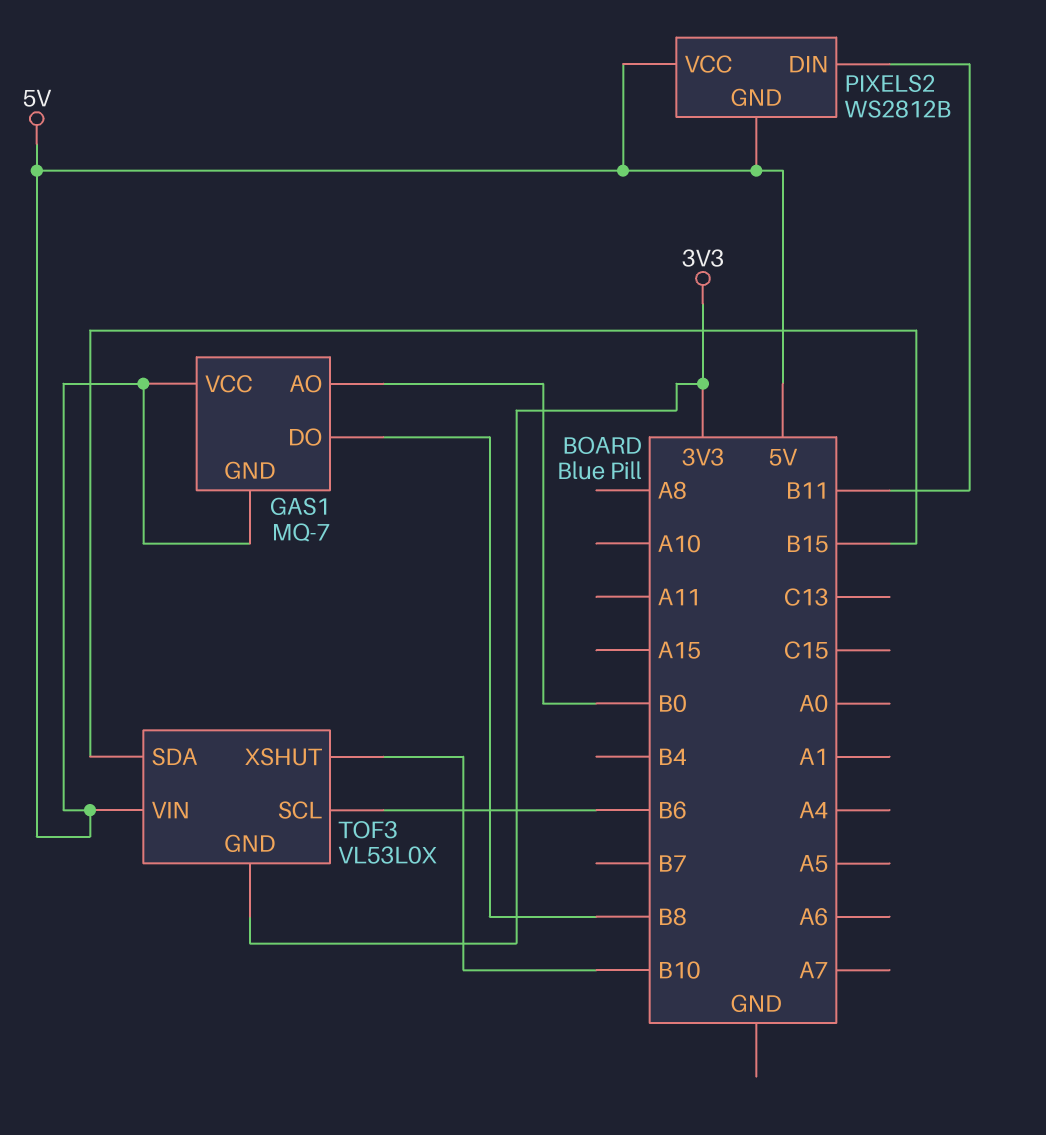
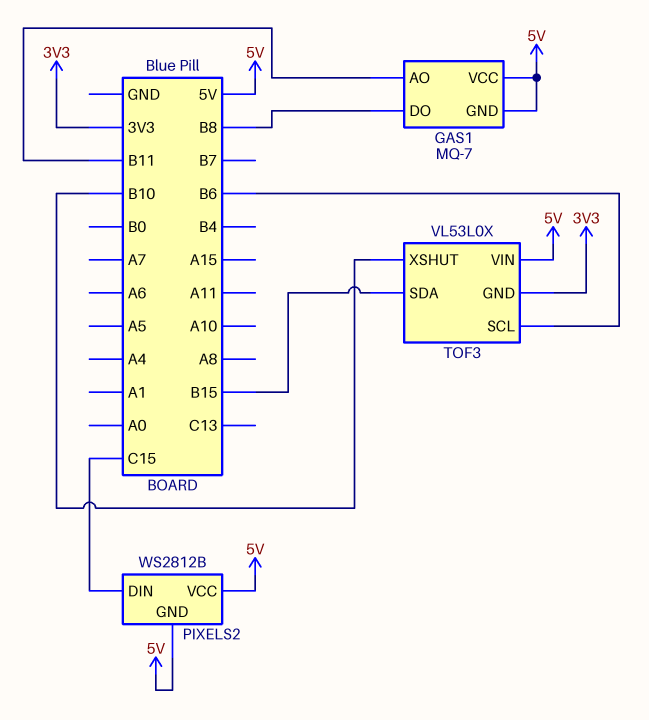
GAS1 pin AO: B0 -> B11
PIXELS2 pin DIN: B11 -> C15

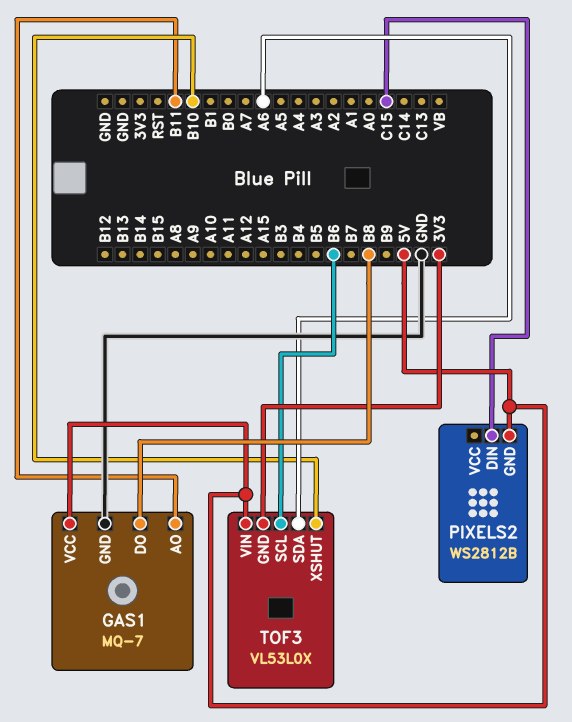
GAS1 pin GND: 5V -> GND
PIXELS2 pin VCC: 5V -> none
TOF3 pin SDA: B15 -> A6

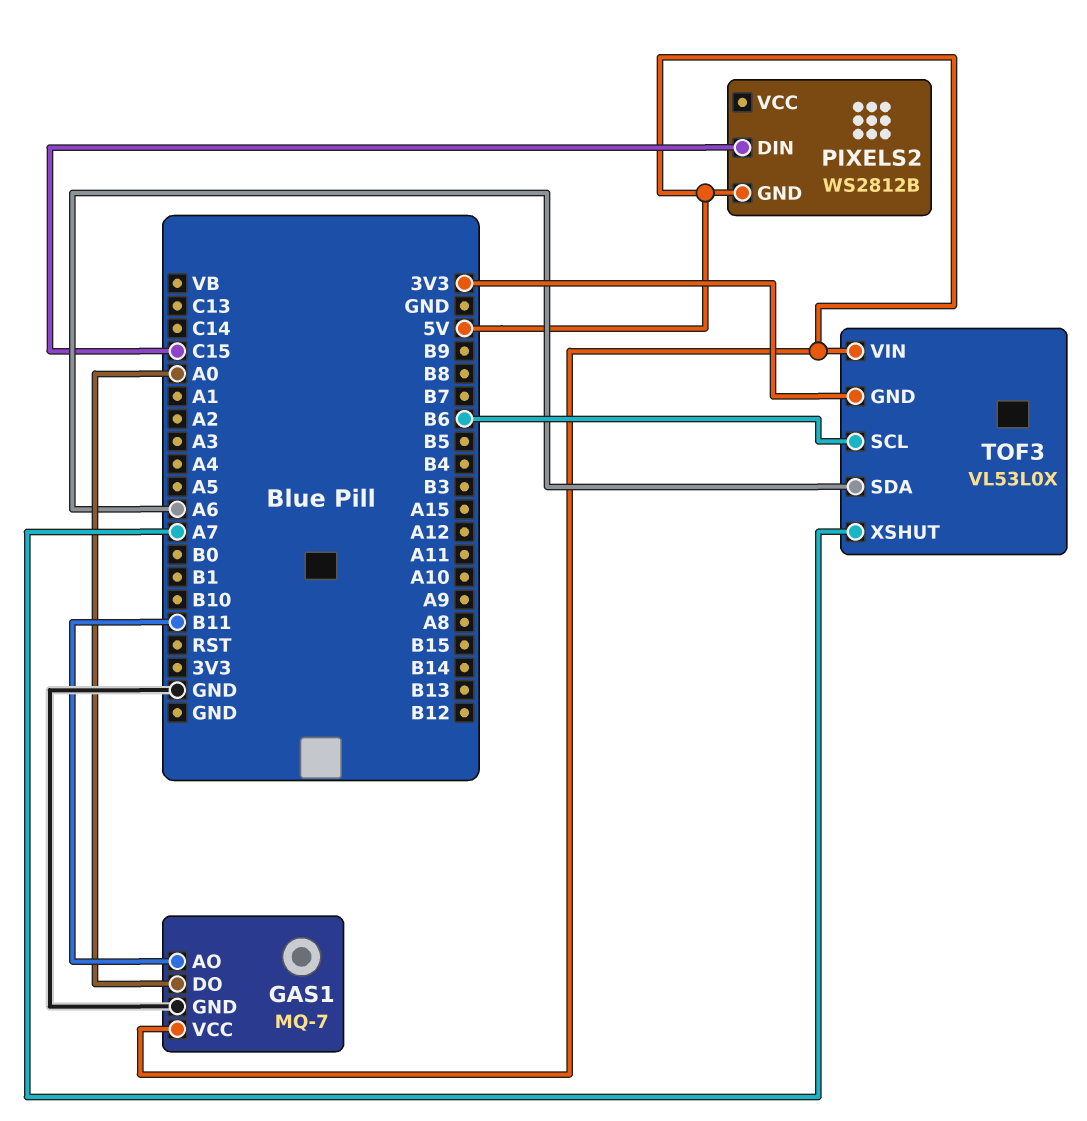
GAS1 pin DO: B8 -> A0
TOF3 pin XSHUT: B10 -> A7

